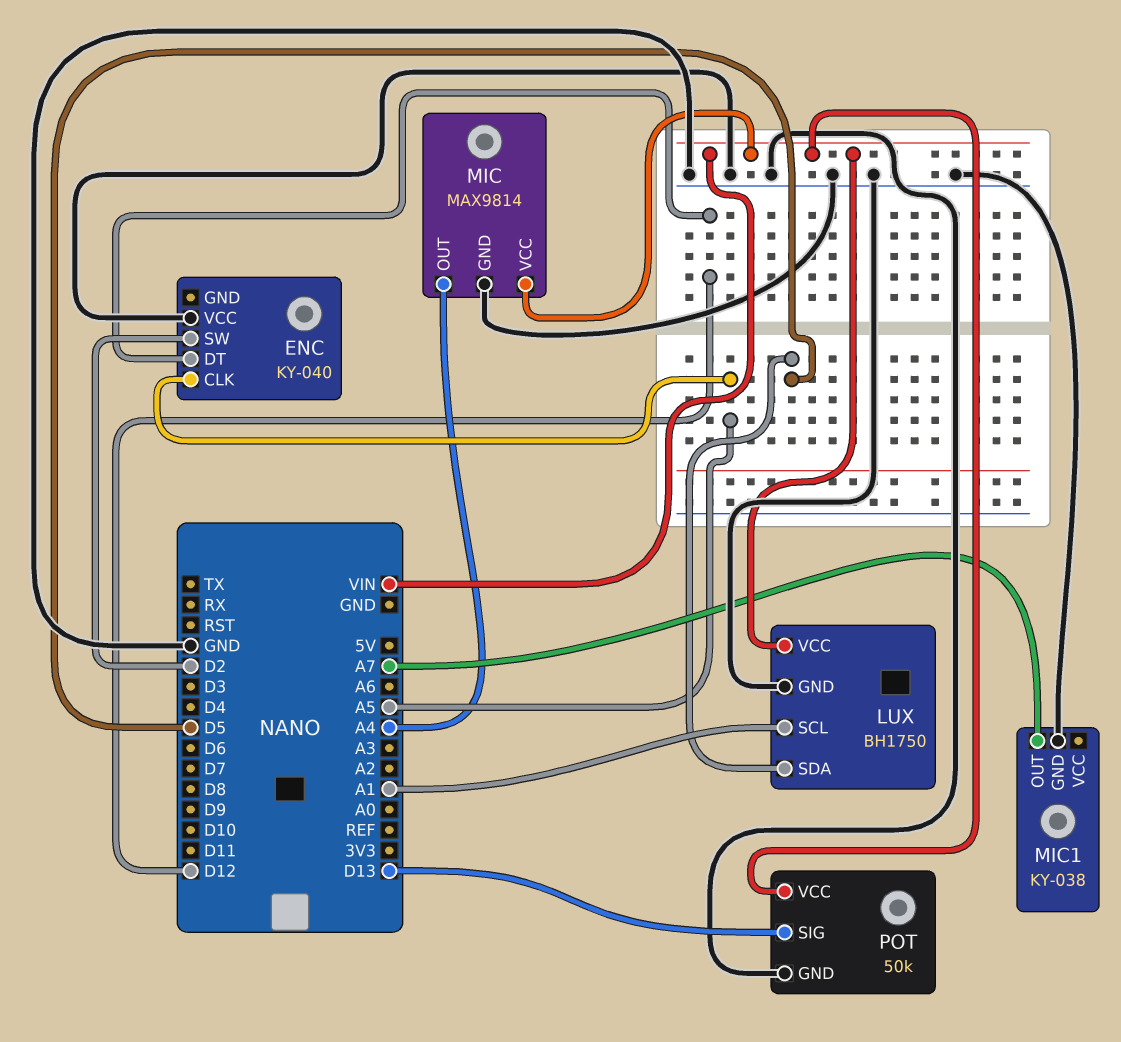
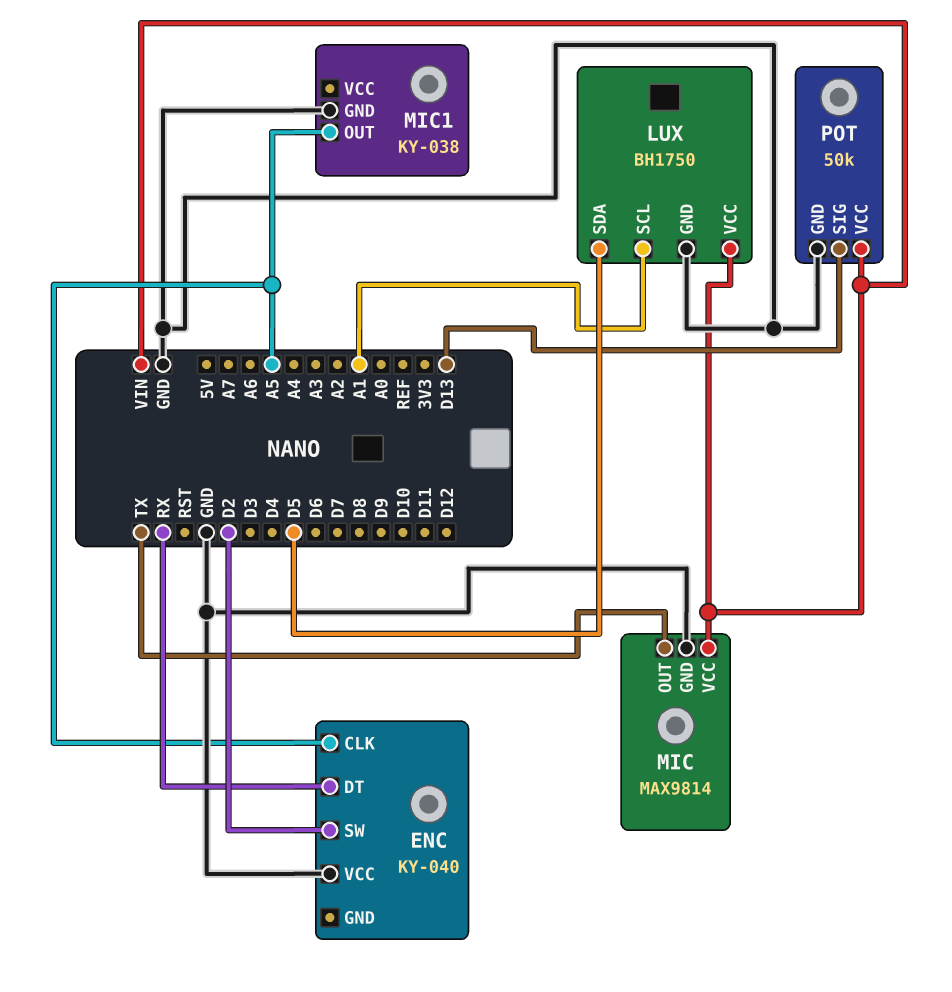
ENC pin DT: D12 -> RX
MIC pin OUT: A4 -> TX
MIC1 pin OUT: A7 -> A5

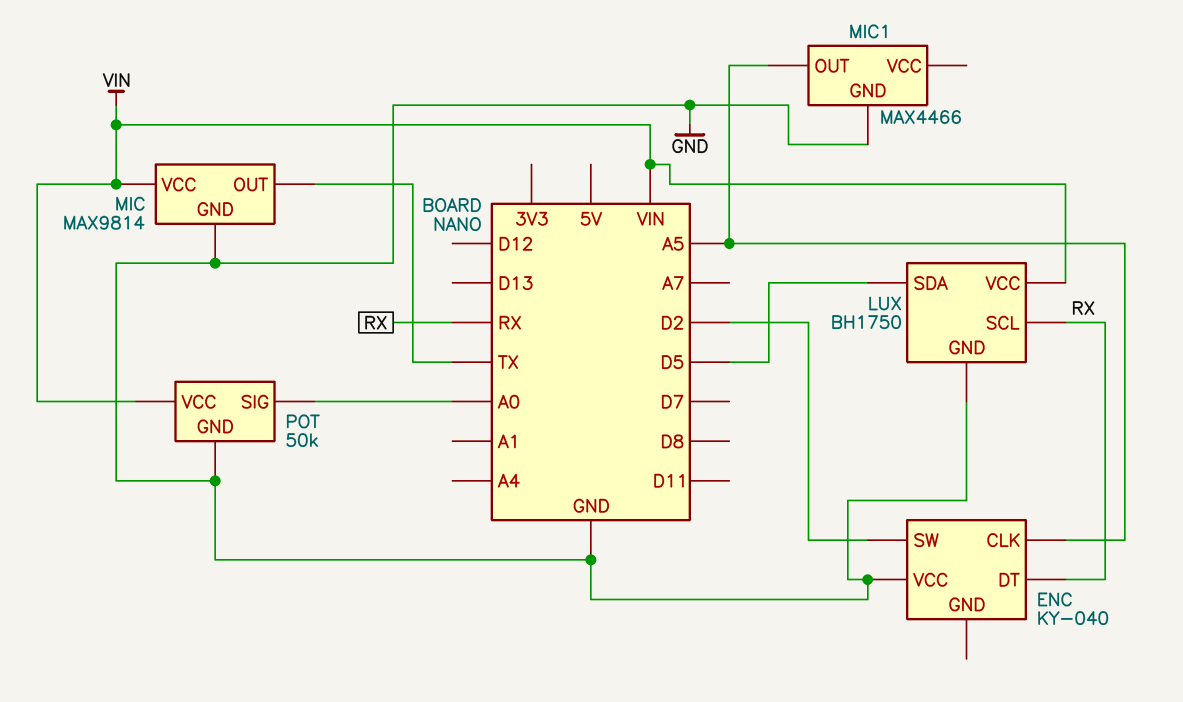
LUX pin SCL: A1 -> RX
MIC1: KY-038 -> MAX4466
POT pin SIG: D13 -> A0

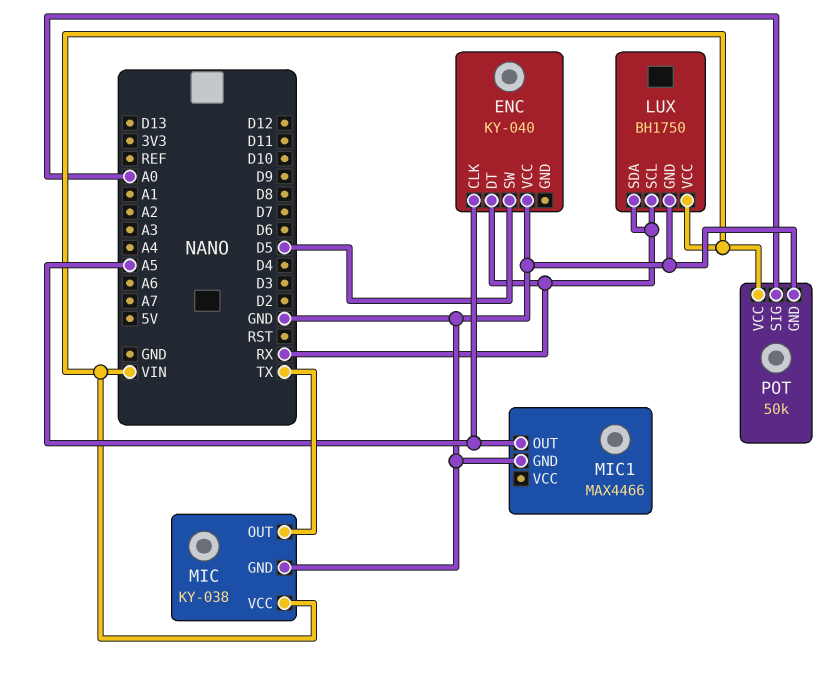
ENC pin SW: D2 -> D5
LUX pin SDA: D5 -> RX
MIC: MAX9814 -> KY-038

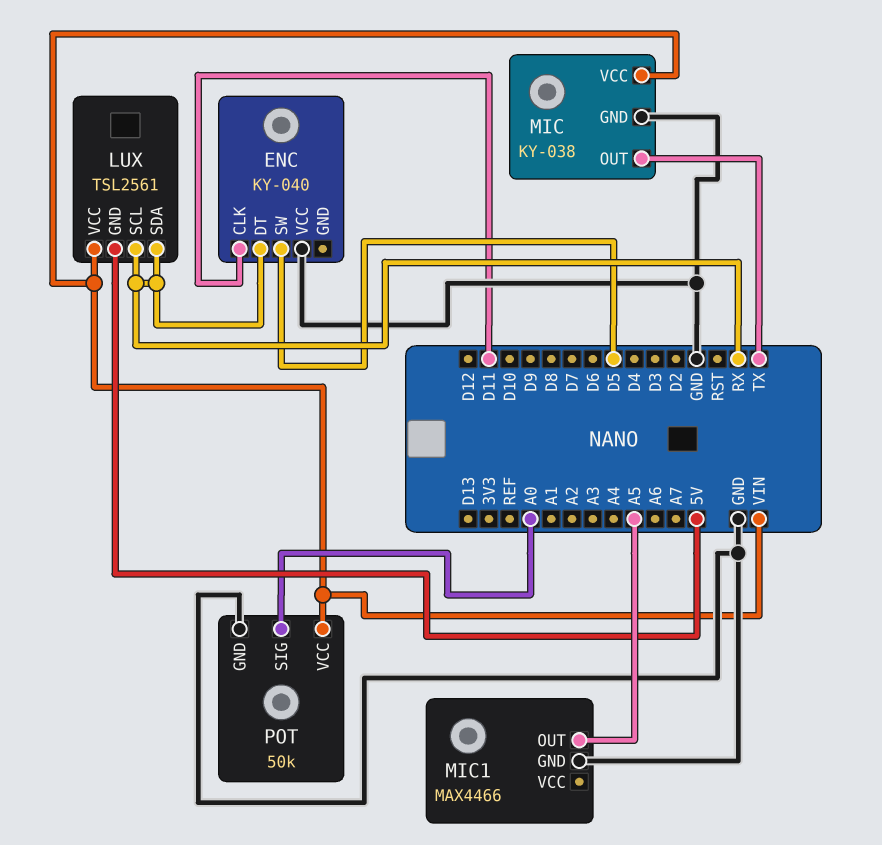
ENC pin CLK: A5 -> D11
LUX: BH1750 -> TSL2561
LUX pin GND: GND -> 5V

